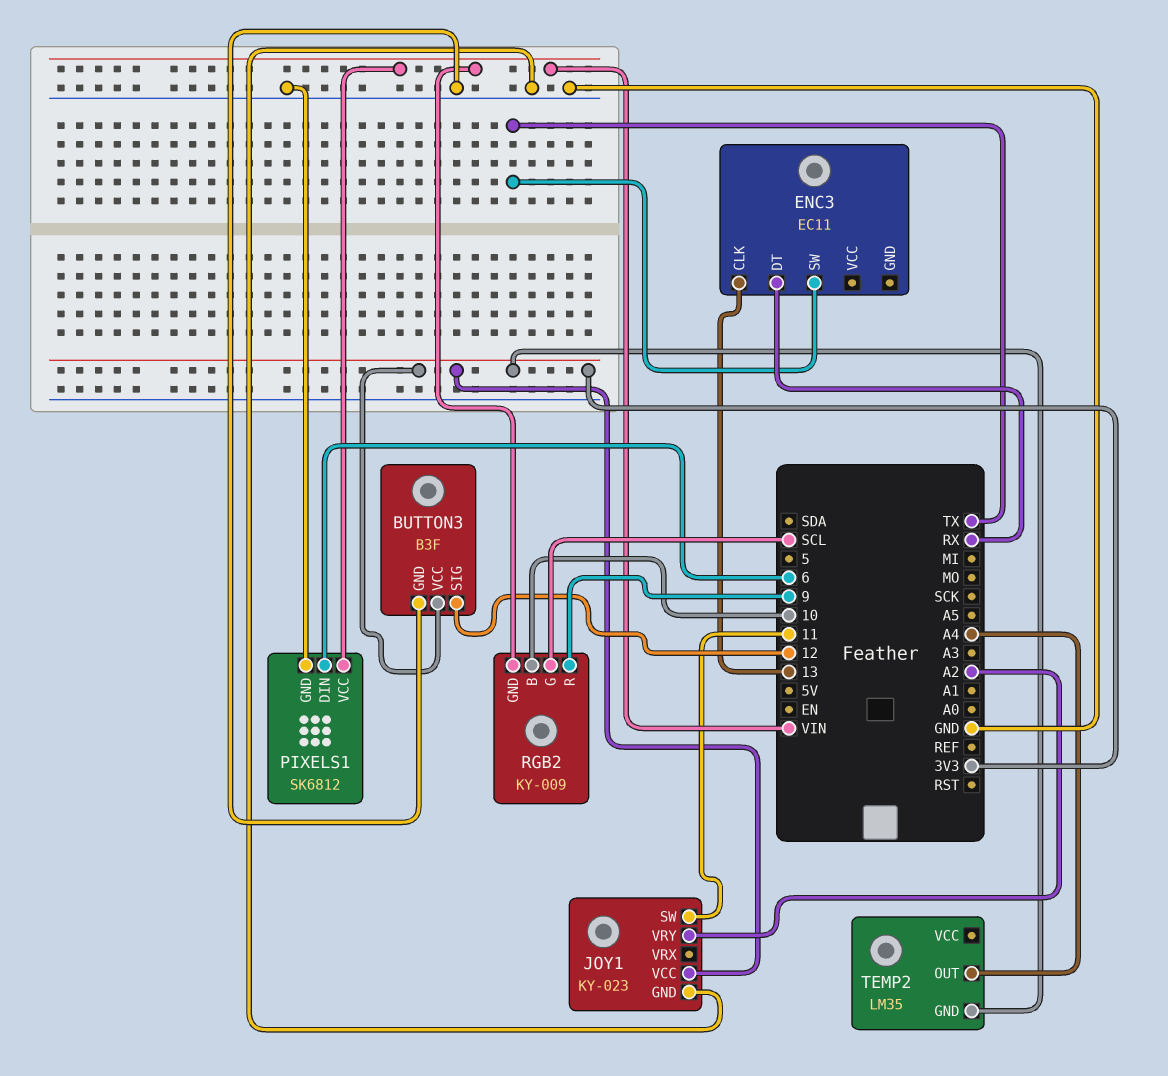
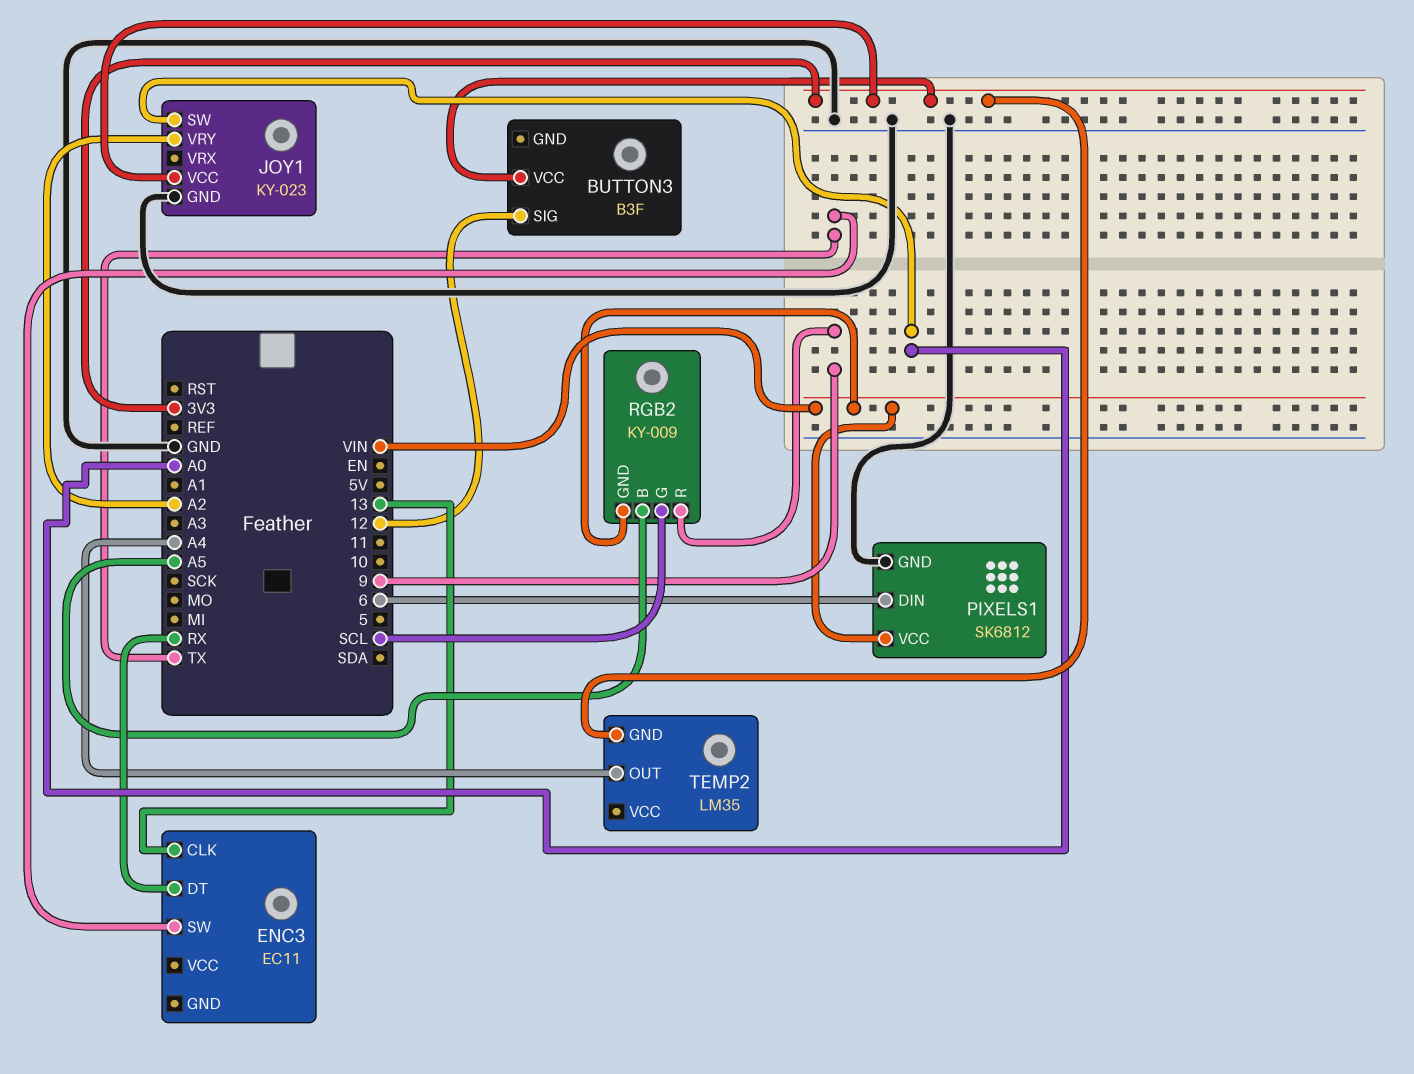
BUTTON3 pin GND: GND -> none
JOY1 pin SW: 11 -> A0
RGB2 pin B: 10 -> A5

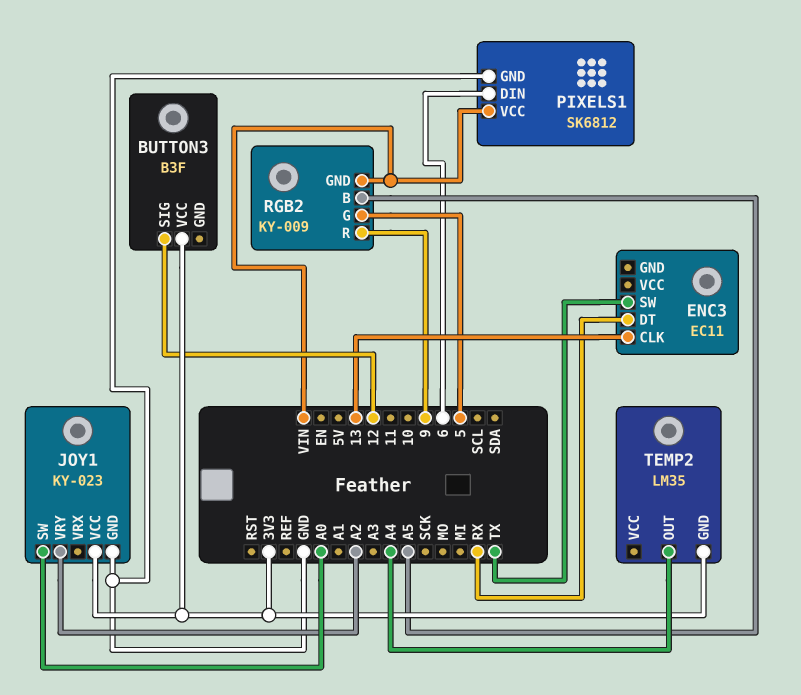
RGB2 pin G: SCL -> 5

